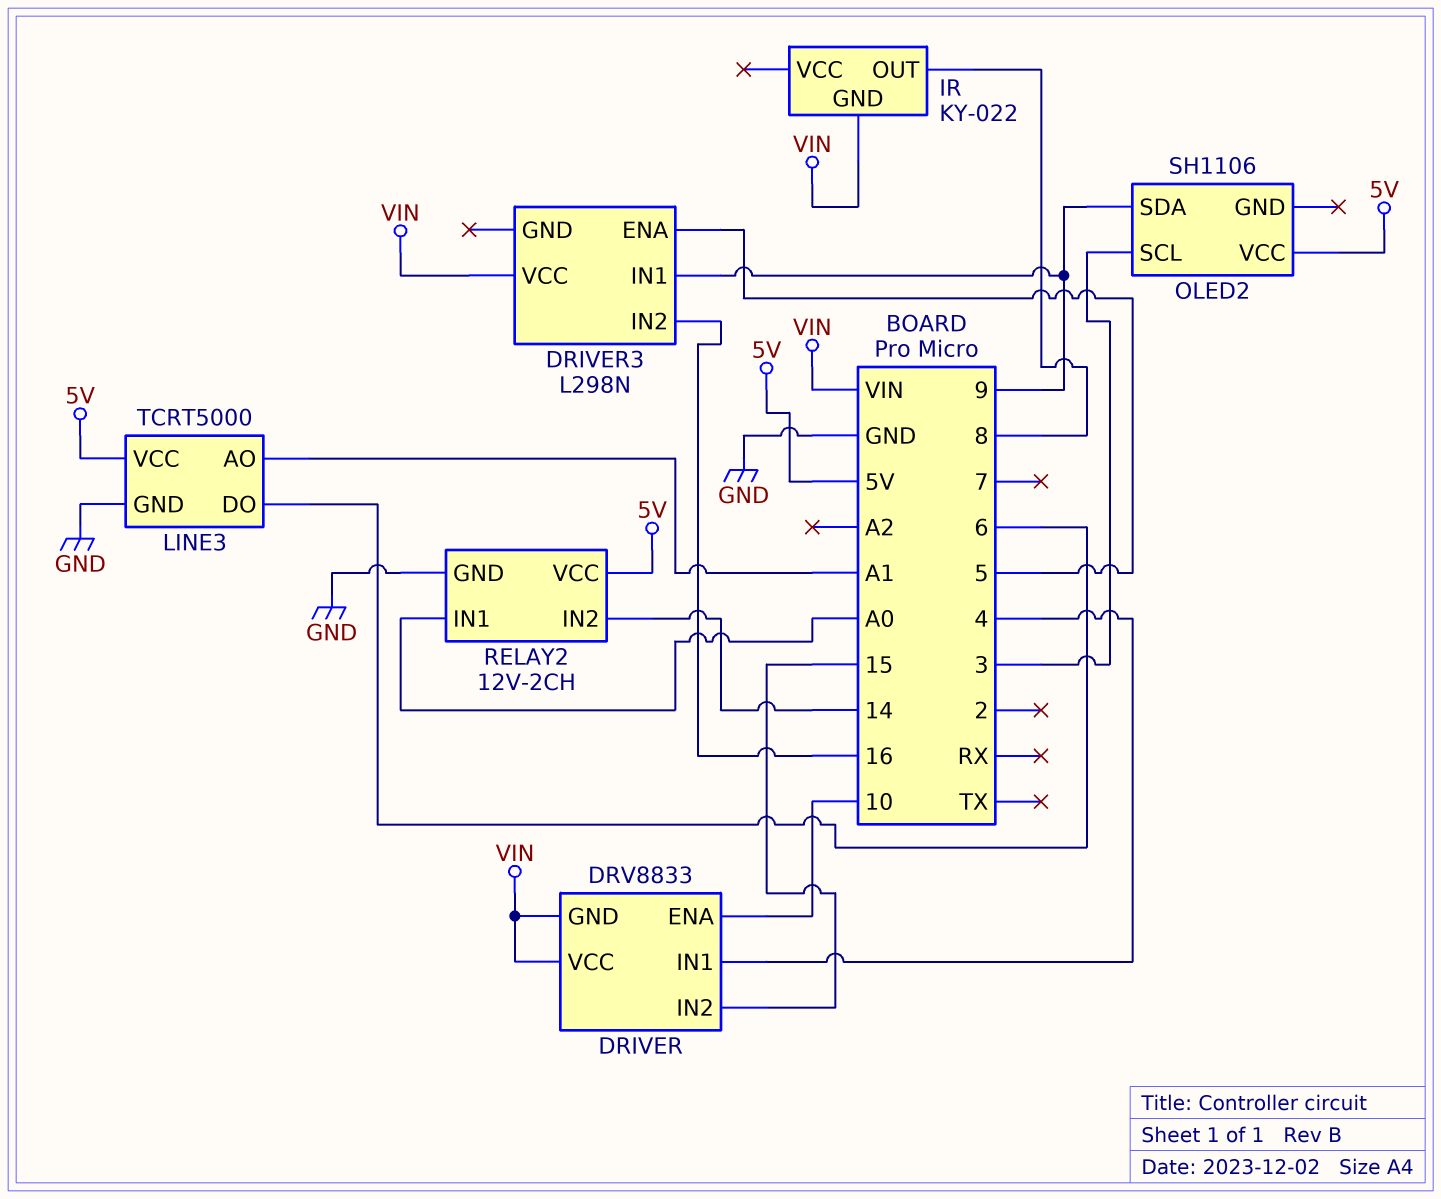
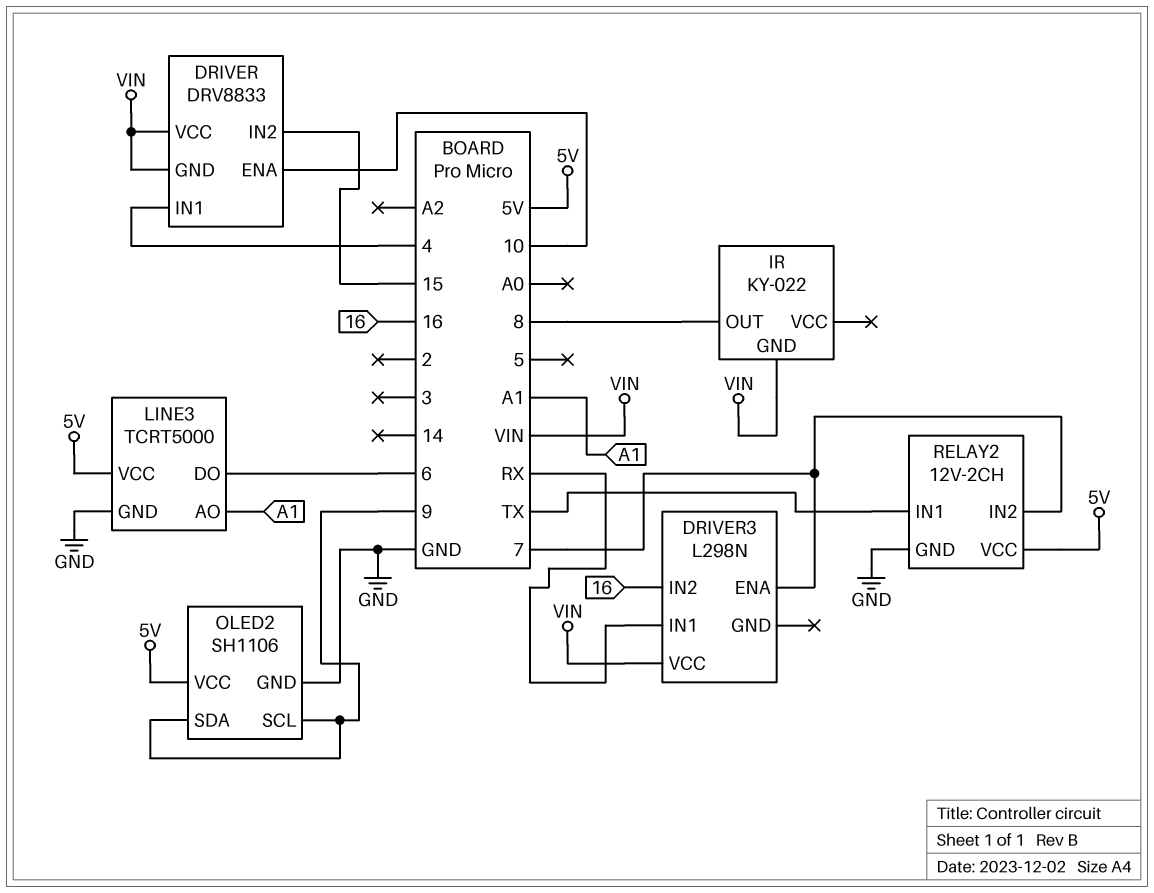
DRIVER3 pin ENA: 5 -> 7
DRIVER3 pin IN1: 9 -> RX
OLED2 pin GND: none -> GND
OLED2 pin SCL: 3 -> 9
RELAY2 pin IN1: A0 -> TX
RELAY2 pin IN2: 14 -> 7

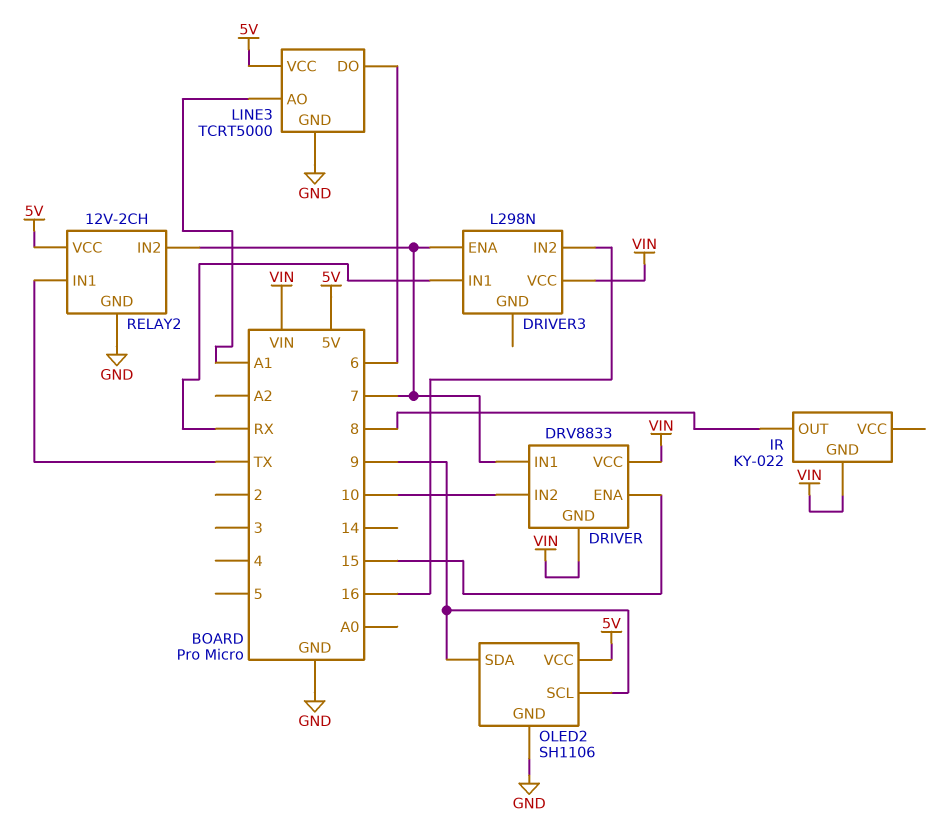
DRIVER pin ENA: 10 -> 15
DRIVER pin IN1: 4 -> 7
DRIVER pin IN2: 15 -> 10

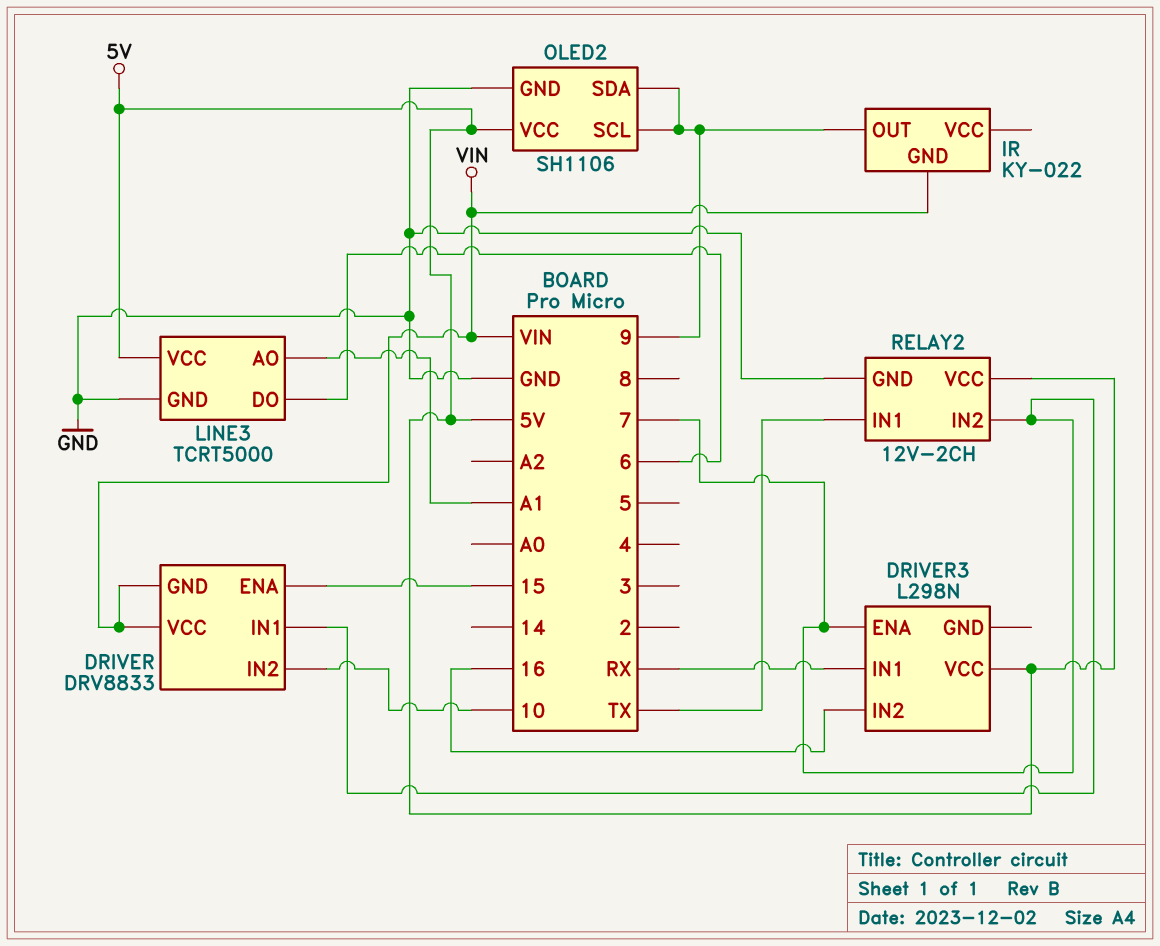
DRIVER3 pin VCC: VIN -> 5V
IR pin OUT: 8 -> 9

